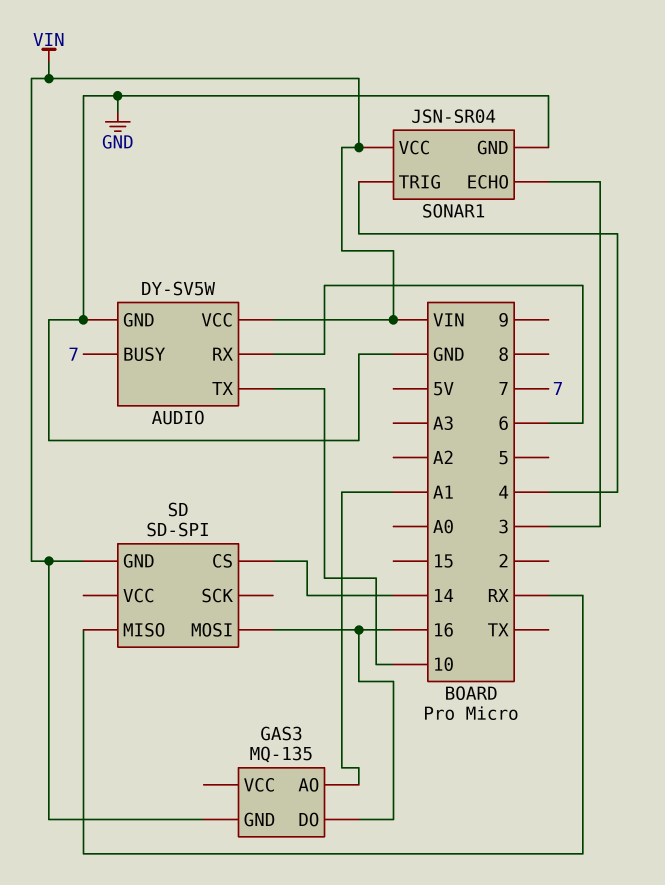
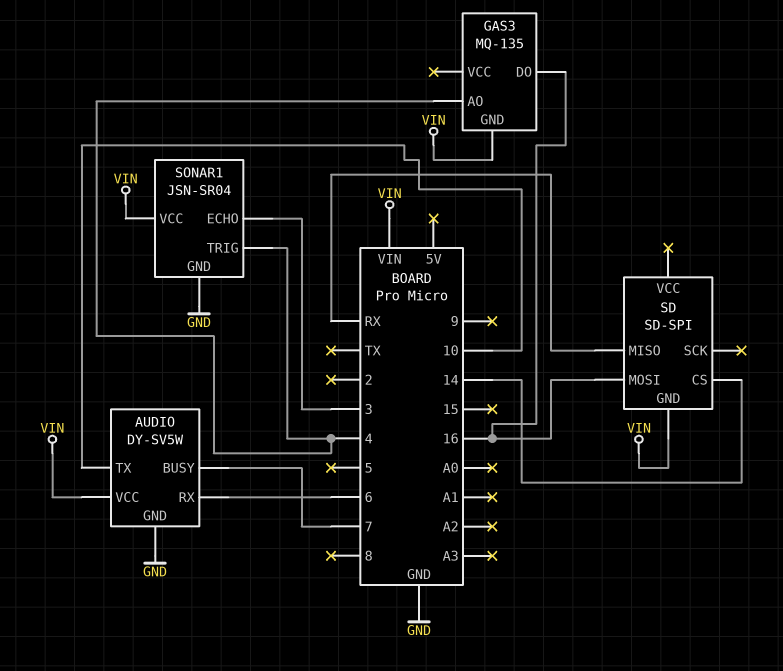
GAS3 pin AO: A1 -> 4

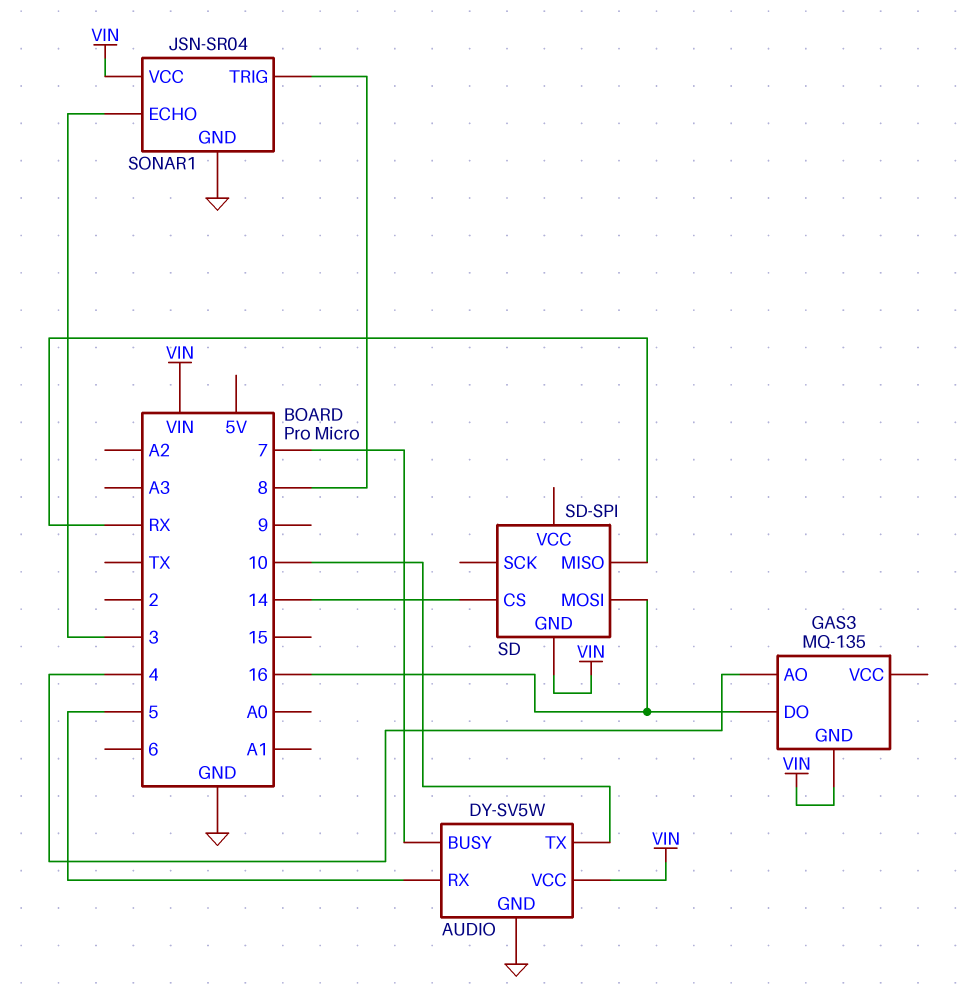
AUDIO pin RX: 6 -> 5
SONAR1 pin TRIG: 4 -> 8

